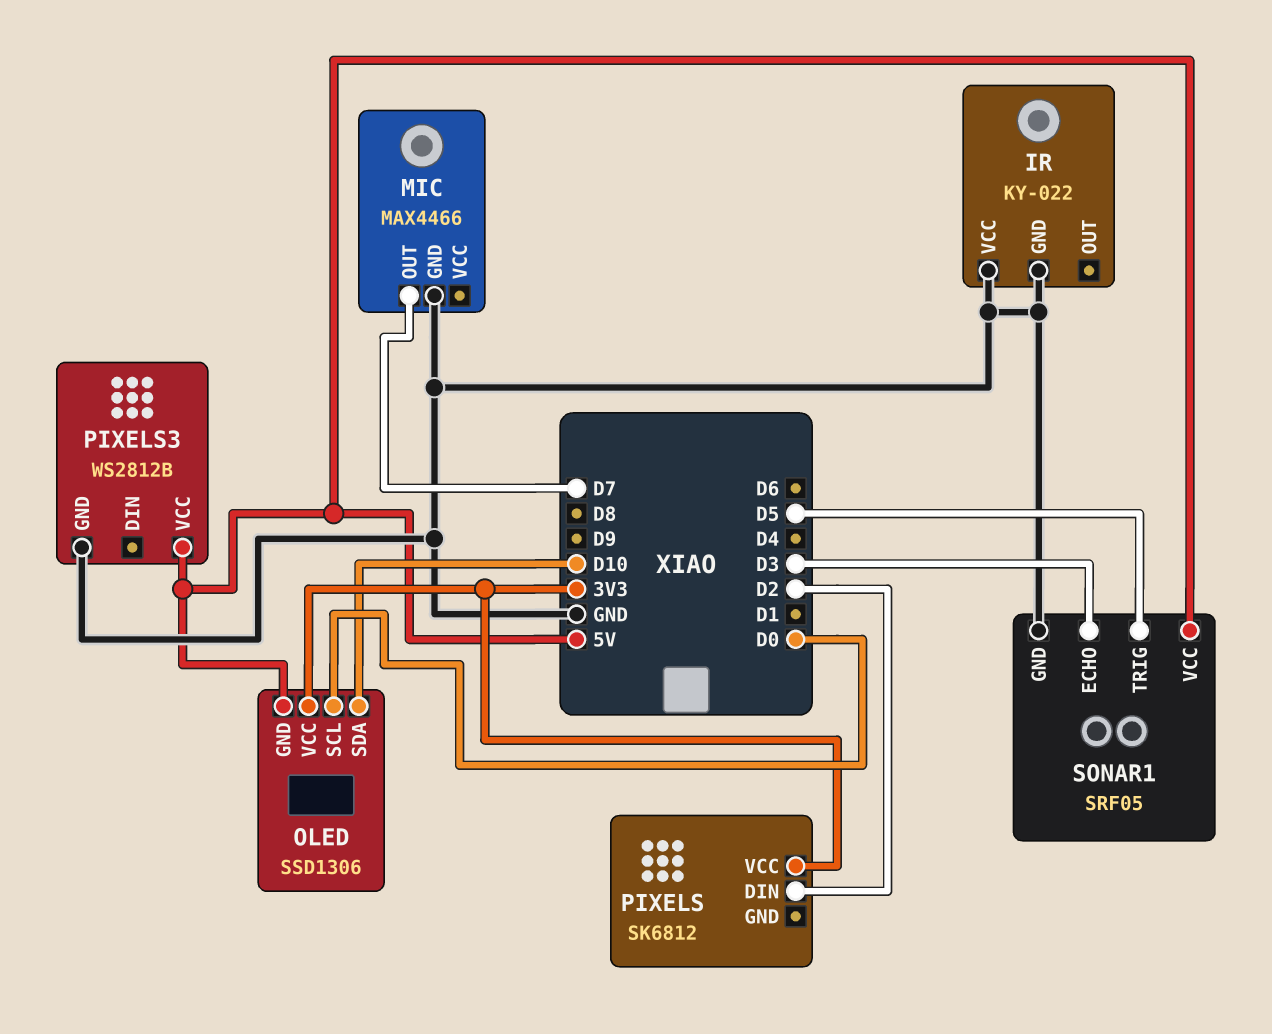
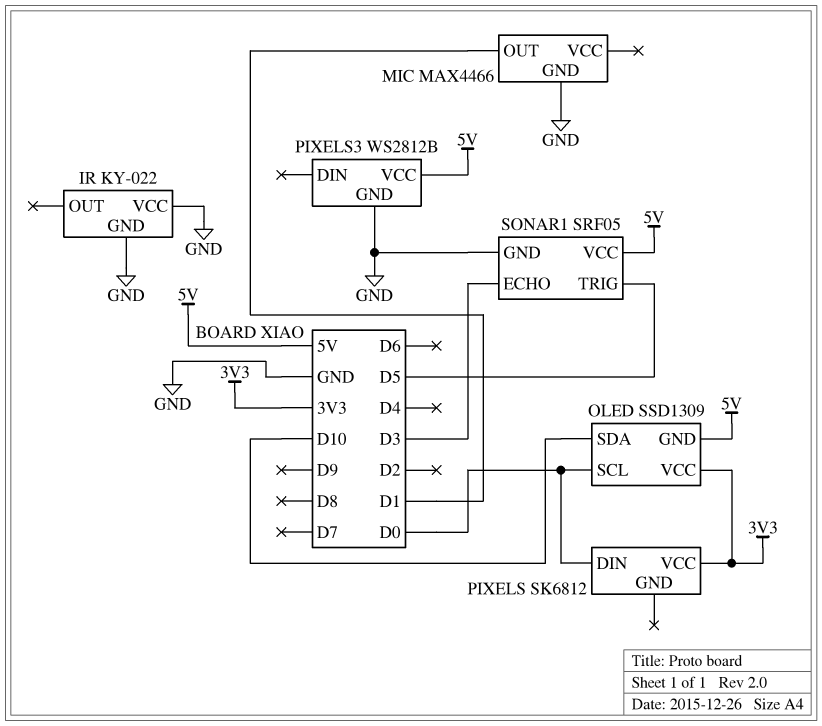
MIC pin OUT: D7 -> D1
OLED: SSD1306 -> SSD1309
PIXELS pin DIN: D2 -> D0

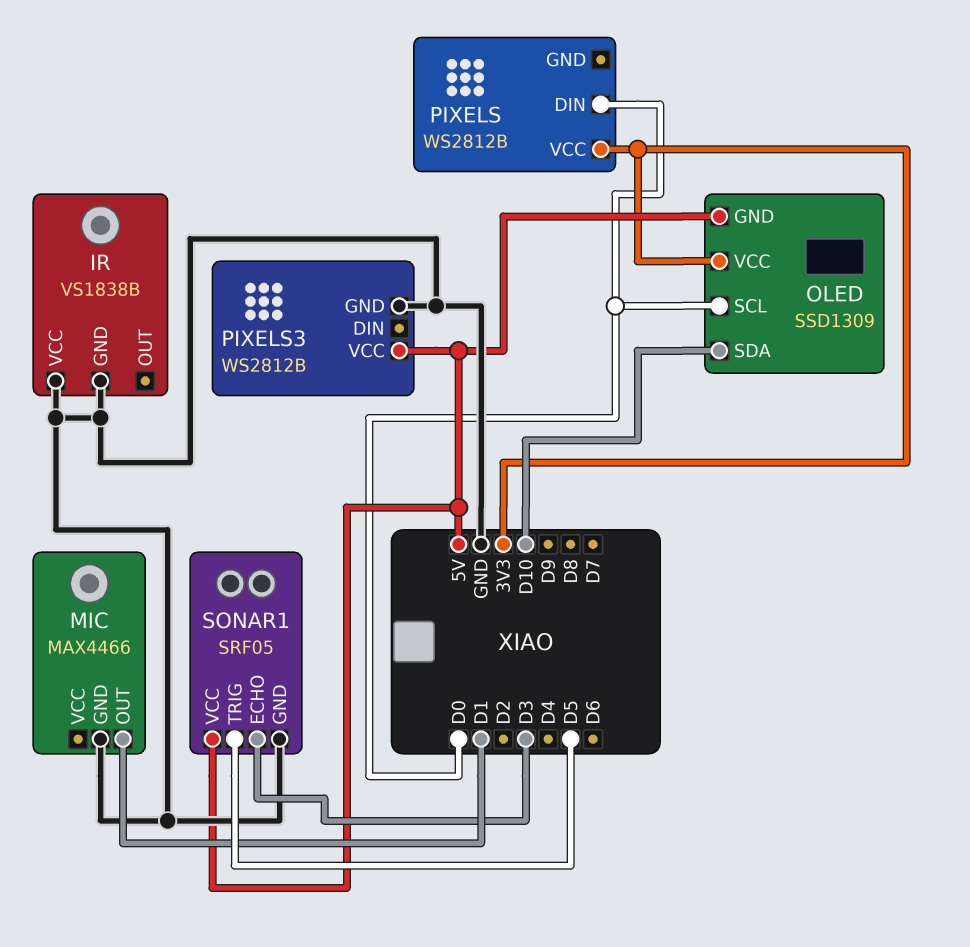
IR: KY-022 -> VS1838B
PIXELS: SK6812 -> WS2812B

